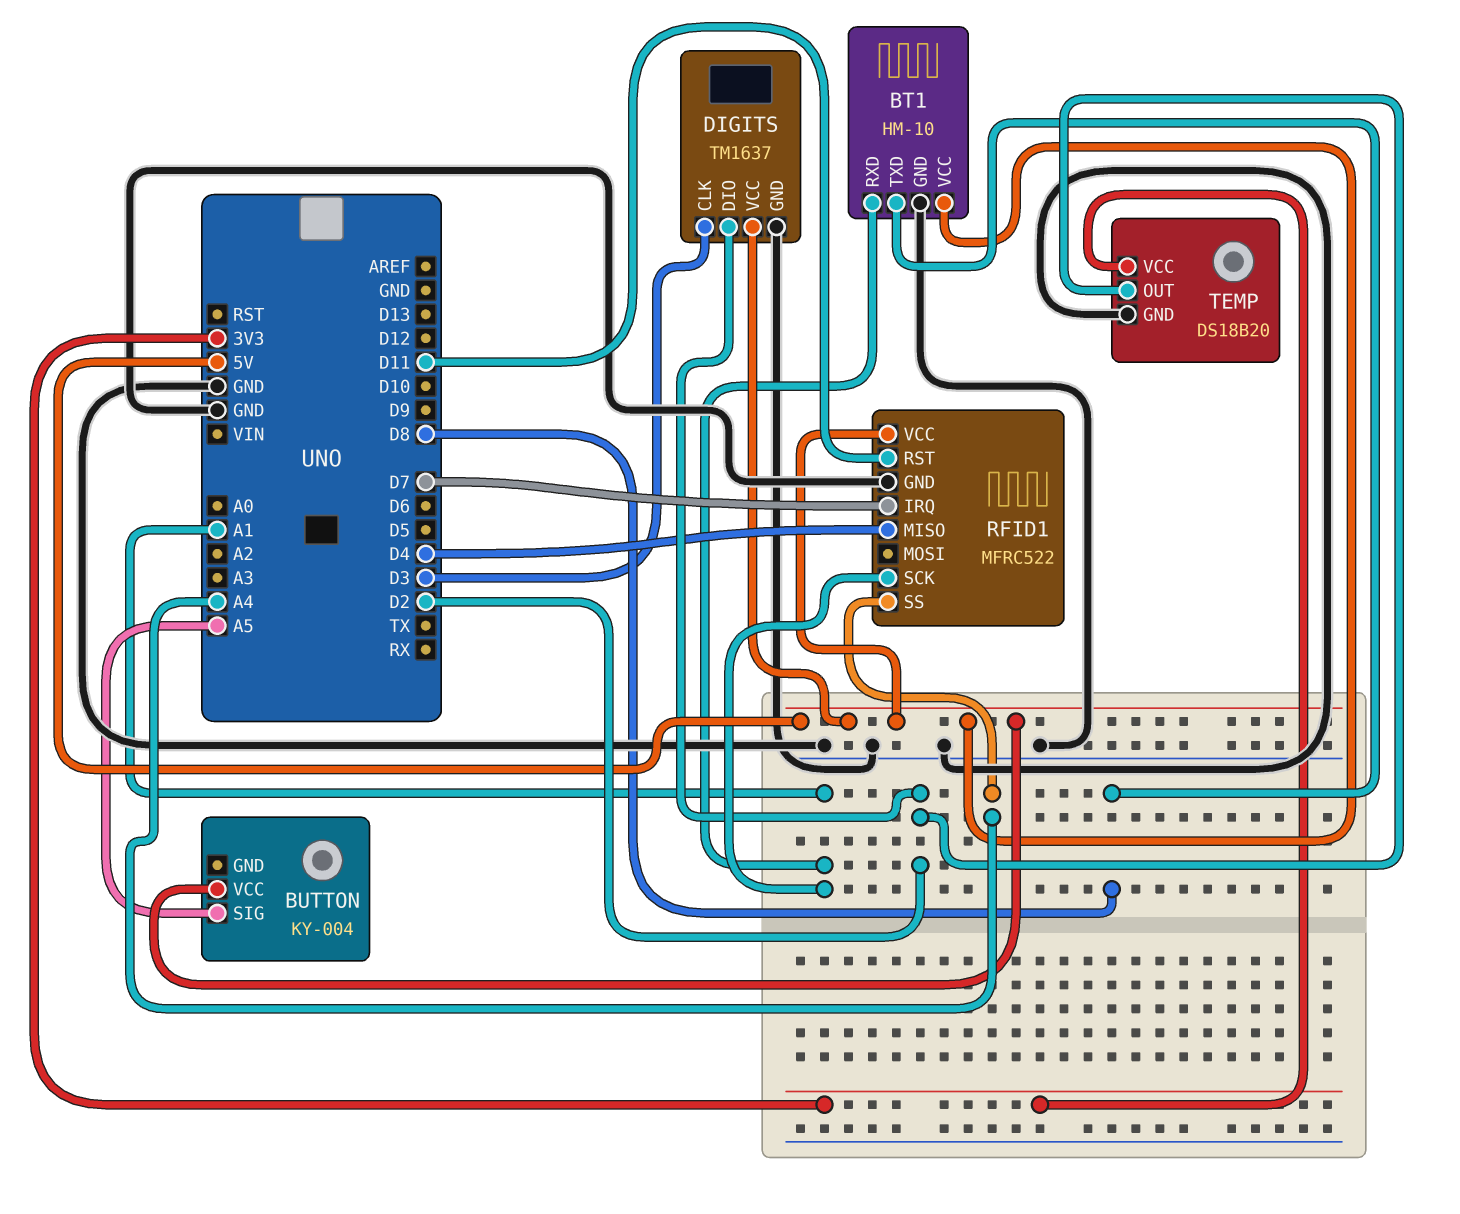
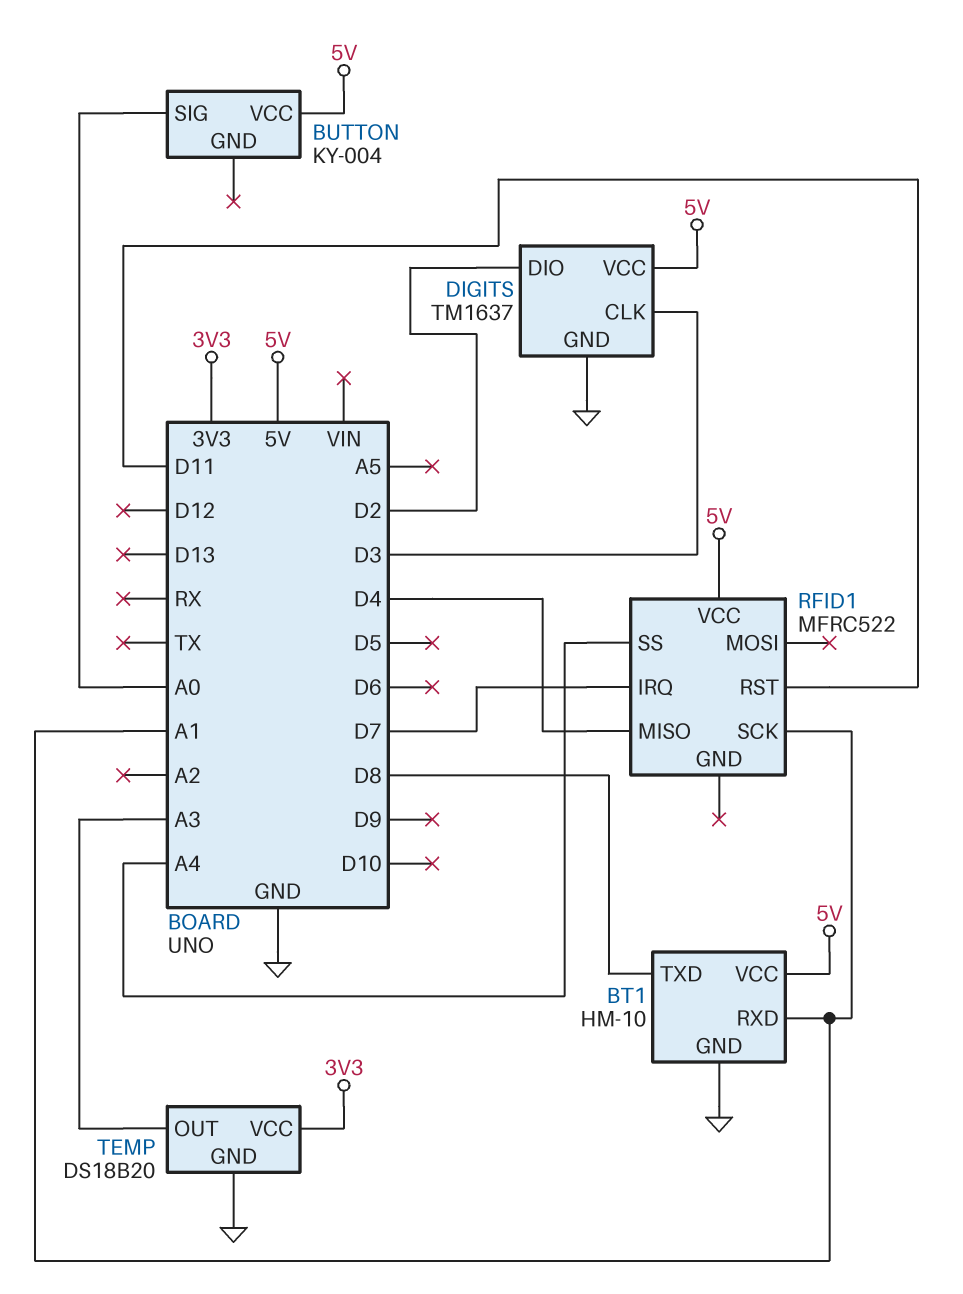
BUTTON pin SIG: A5 -> A0
RFID1 pin GND: GND -> none
TEMP pin OUT: D2 -> A3

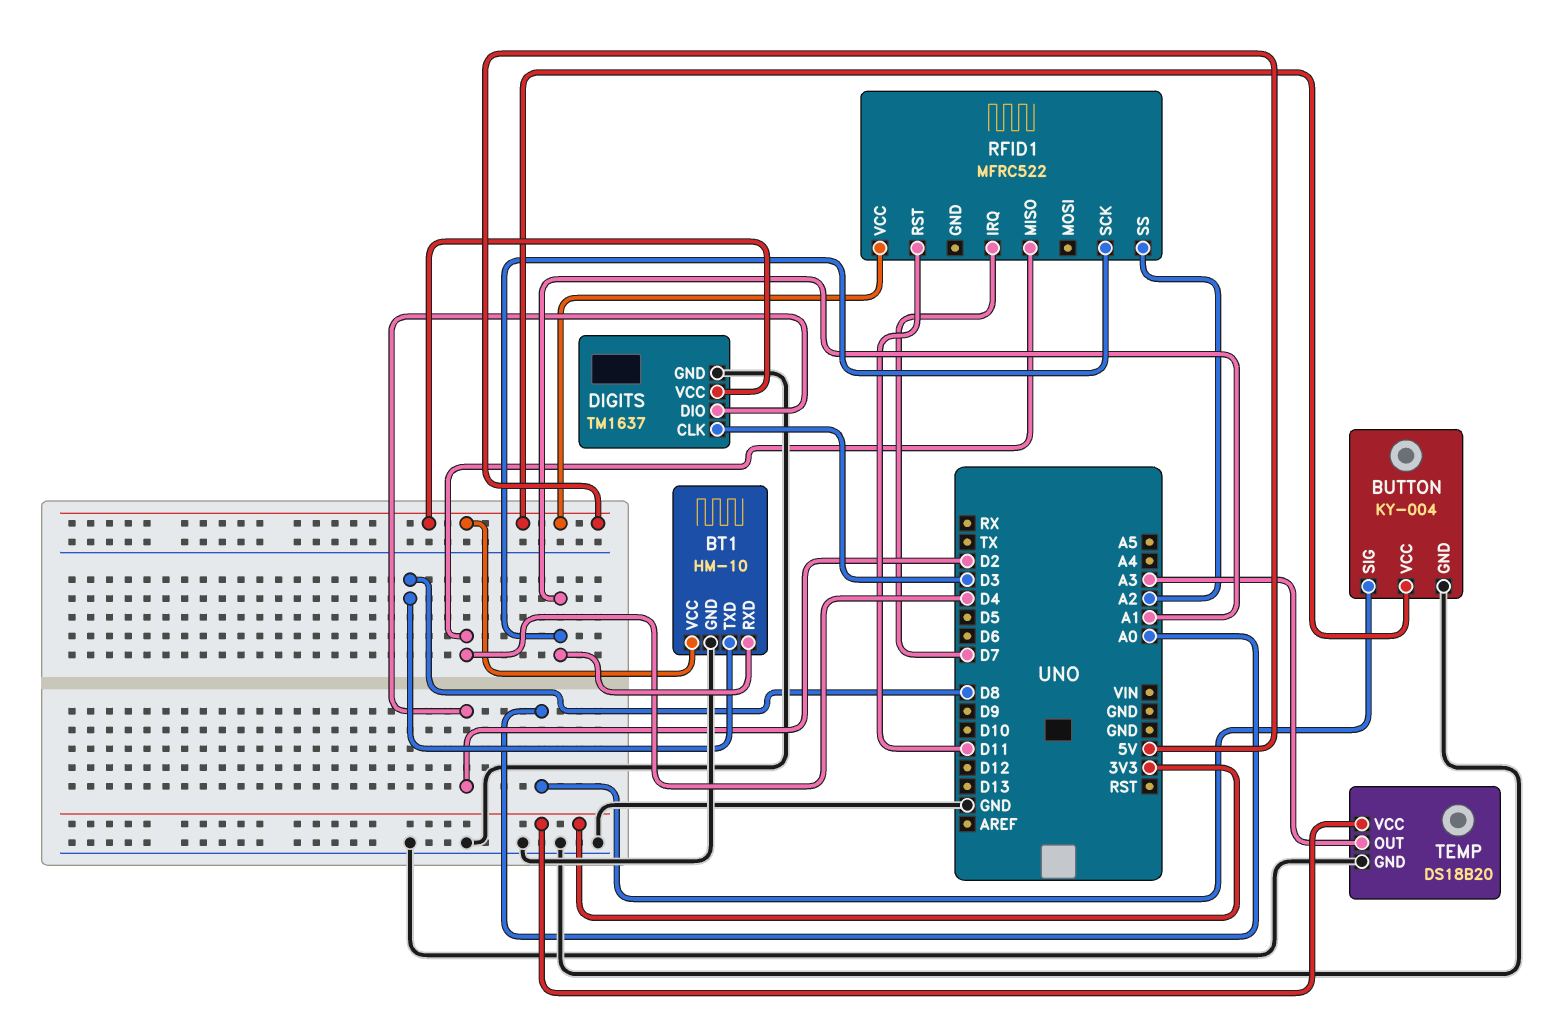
BUTTON pin GND: none -> GND
RFID1 pin SS: A4 -> A2

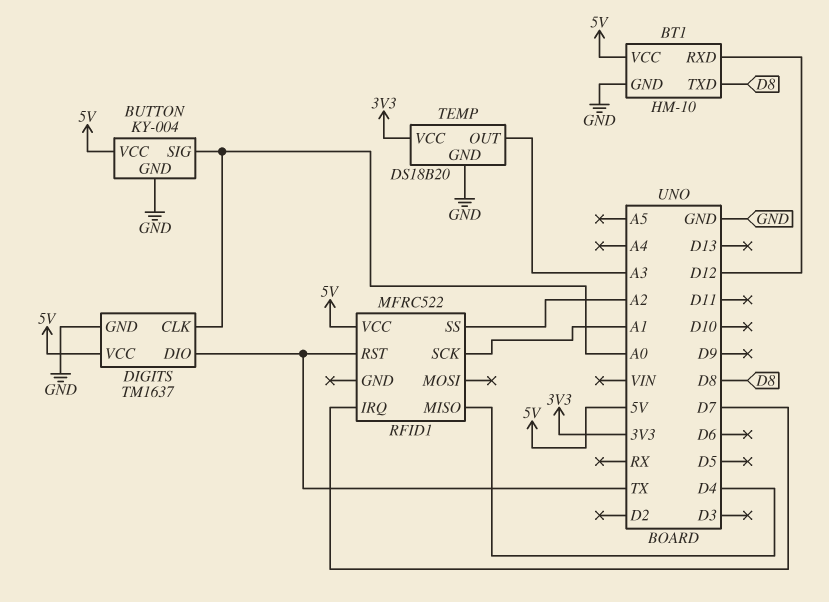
BT1 pin RXD: A1 -> D12
DIGITS pin CLK: D3 -> A0
DIGITS pin DIO: D2 -> TX
RFID1 pin RST: D11 -> TX

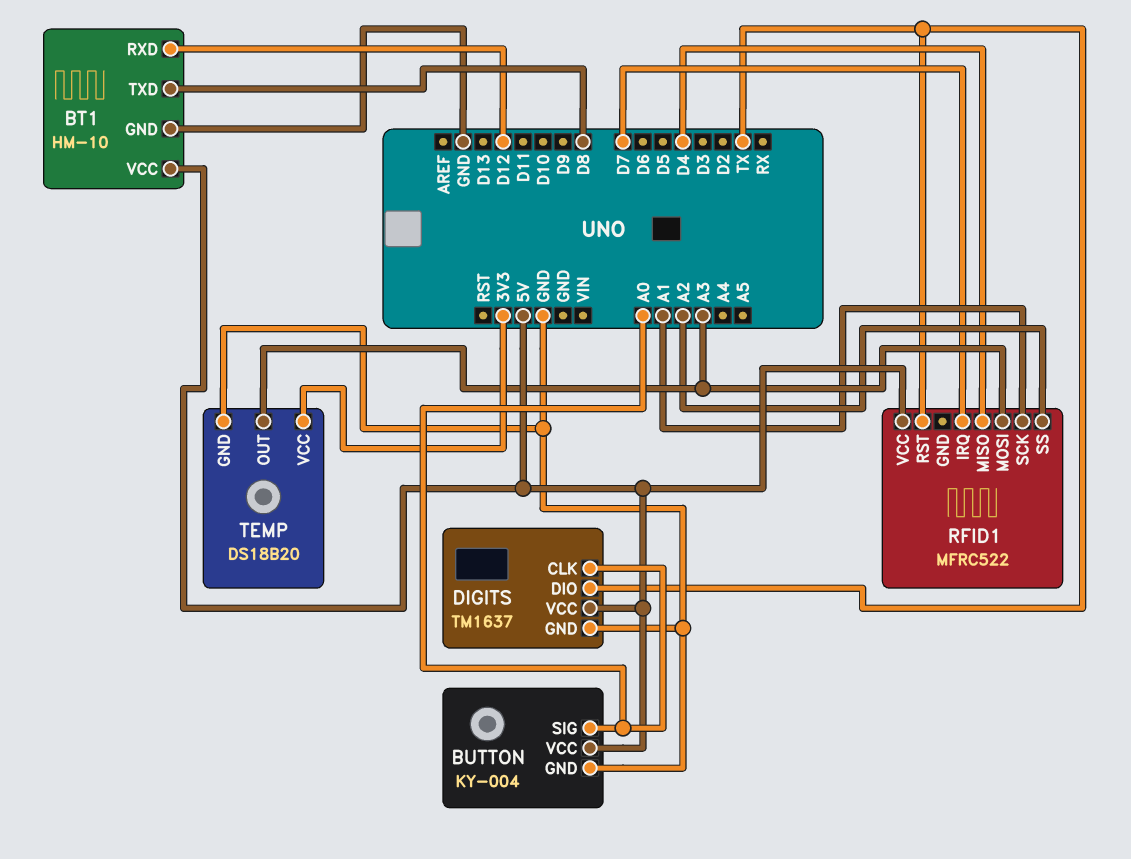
RFID1 pin MOSI: none -> A3

